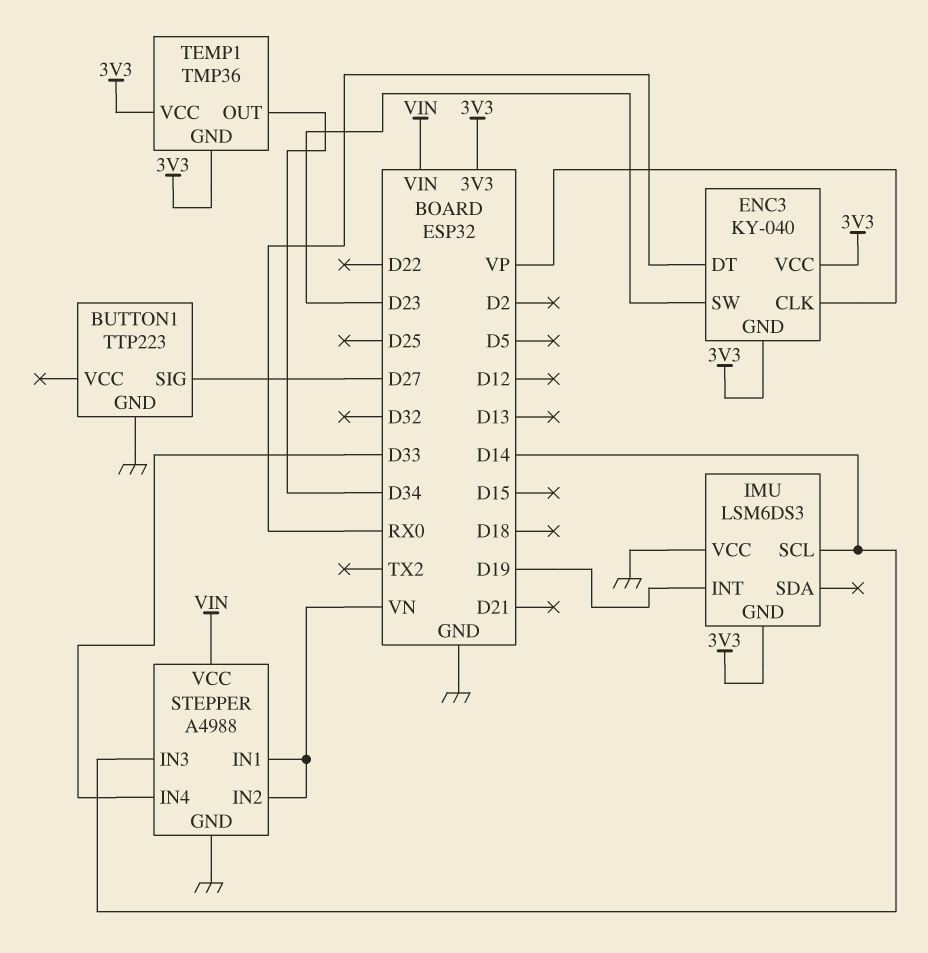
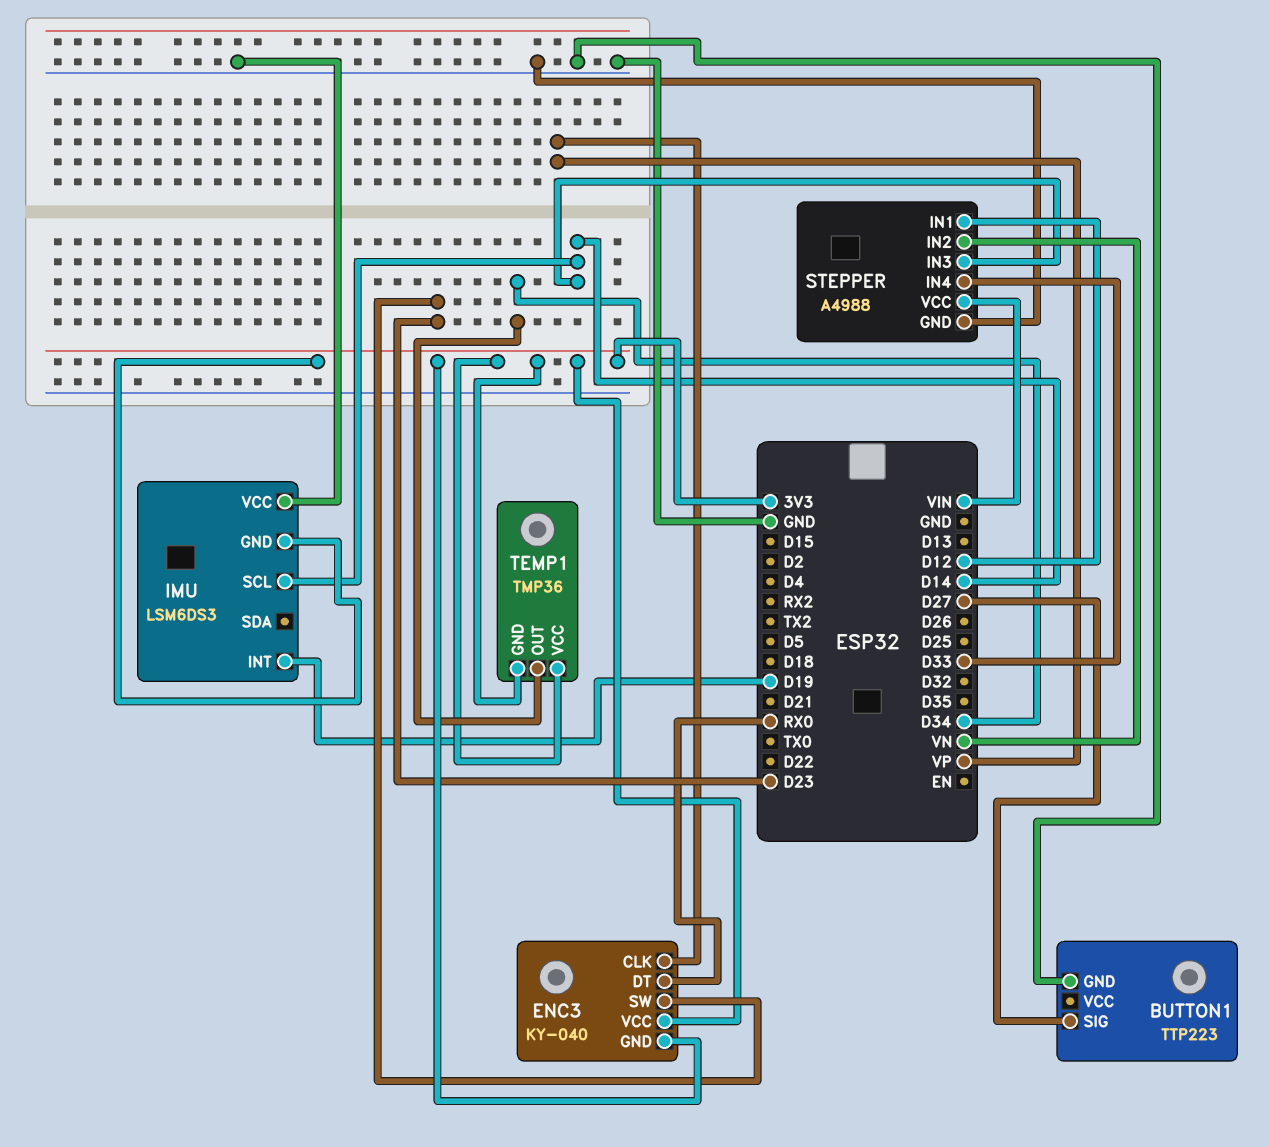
STEPPER pin IN1: VN -> D12

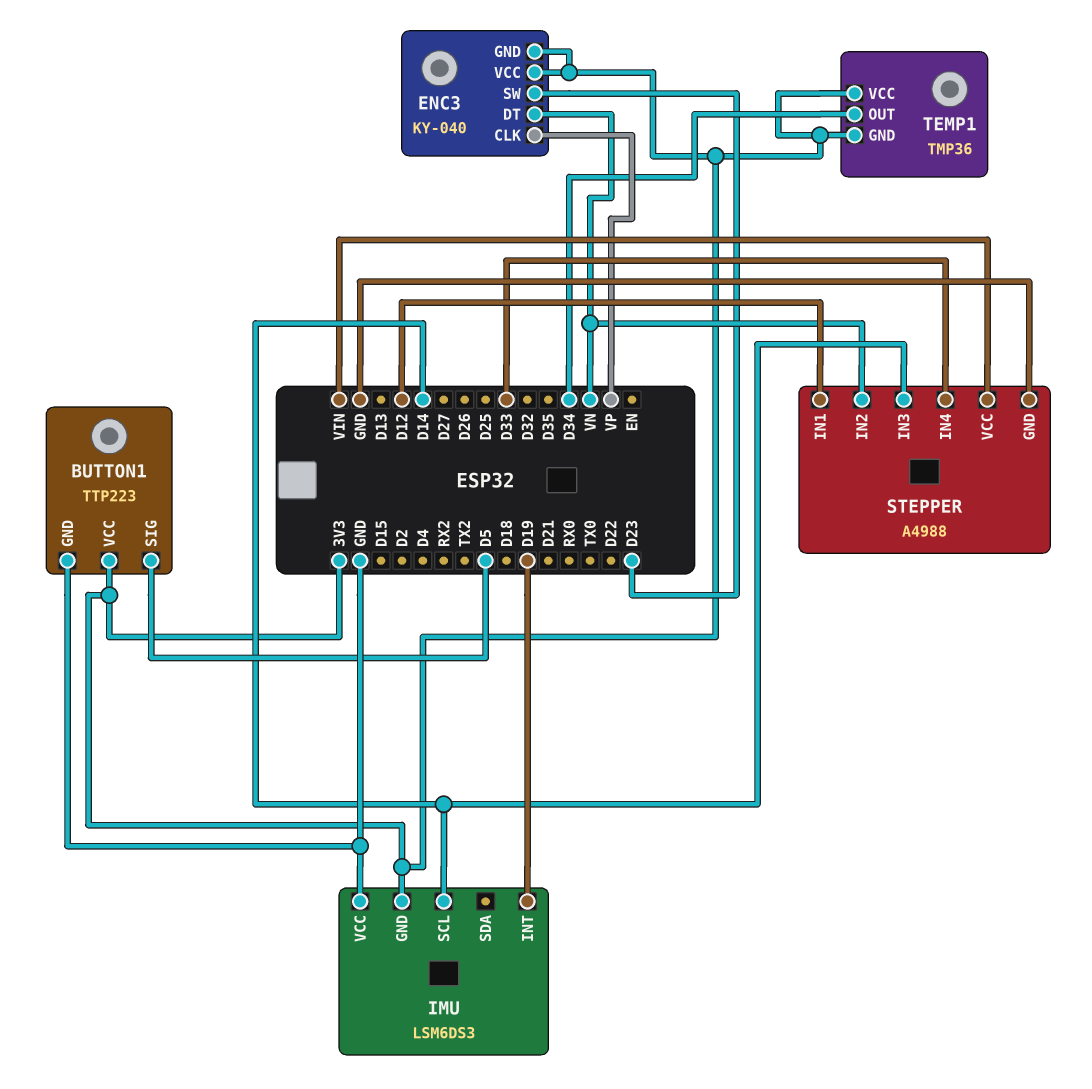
BUTTON1 pin SIG: D27 -> D5
BUTTON1 pin VCC: none -> 3V3
ENC3 pin DT: RX0 -> VN

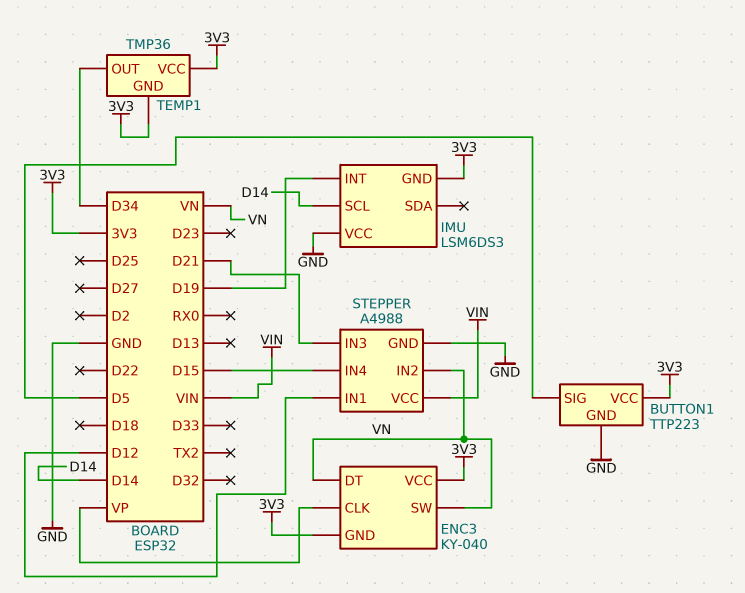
ENC3 pin SW: D23 -> VN
STEPPER pin IN3: D14 -> D21
STEPPER pin IN4: D33 -> D15

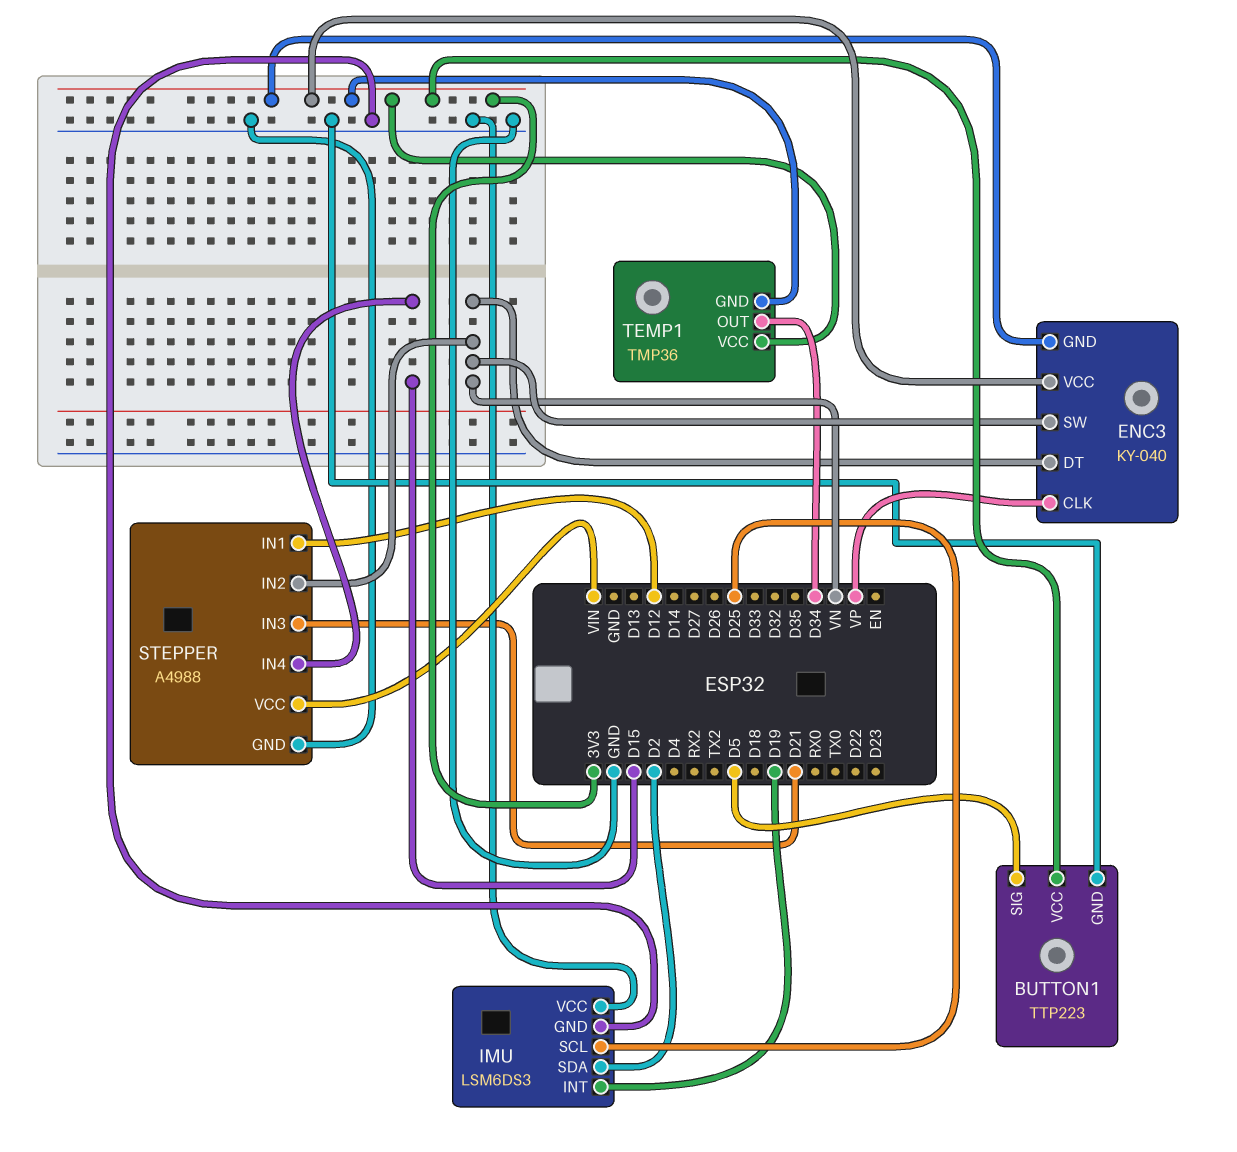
IMU pin GND: 3V3 -> GND
IMU pin SCL: D14 -> D25
IMU pin SDA: none -> D2

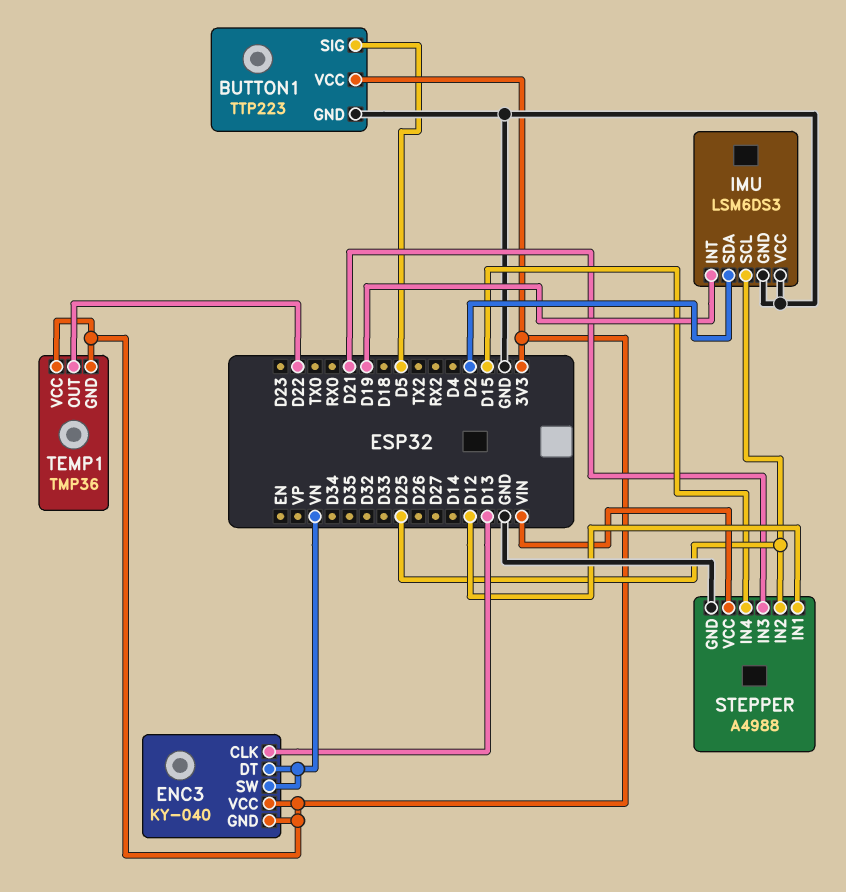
ENC3 pin CLK: VP -> D13
STEPPER pin IN2: VN -> D25
TEMP1 pin OUT: D34 -> D22

